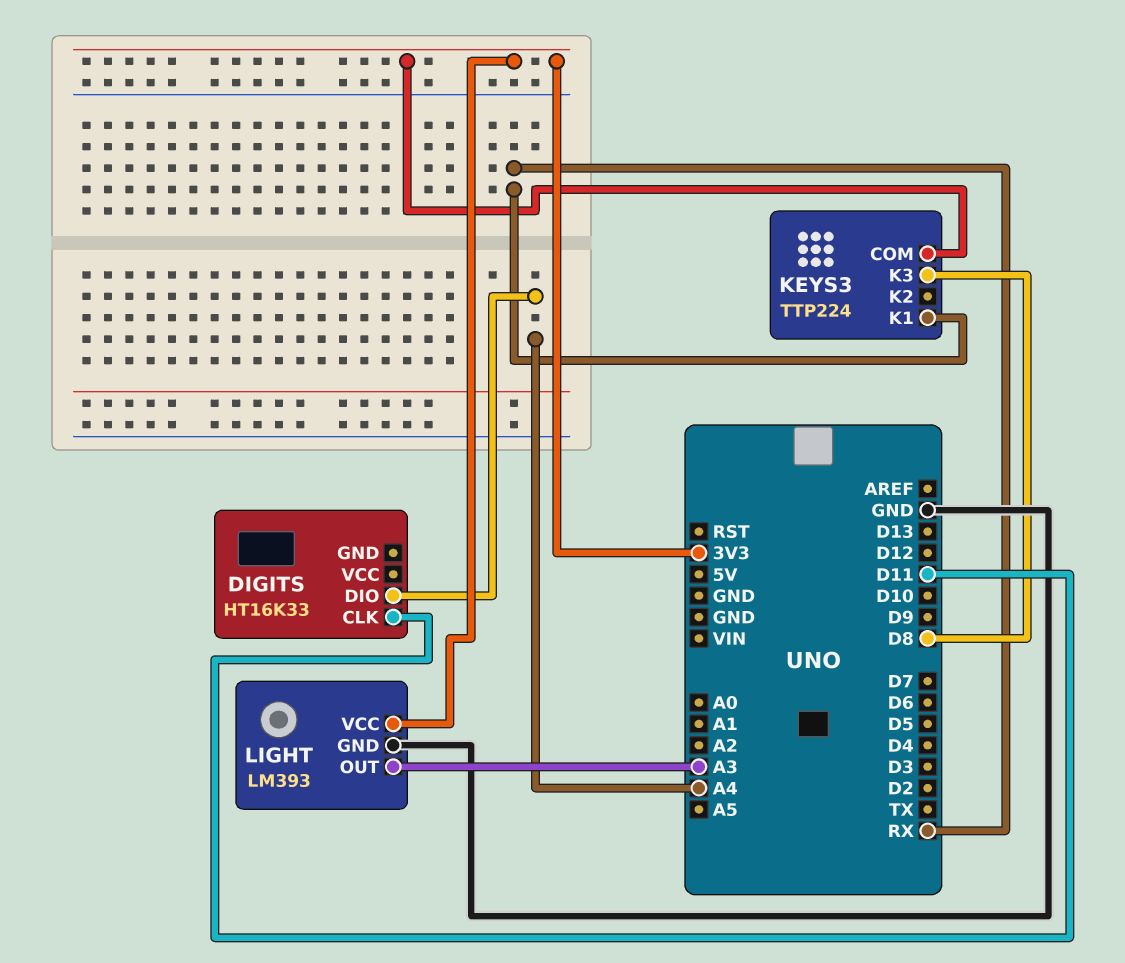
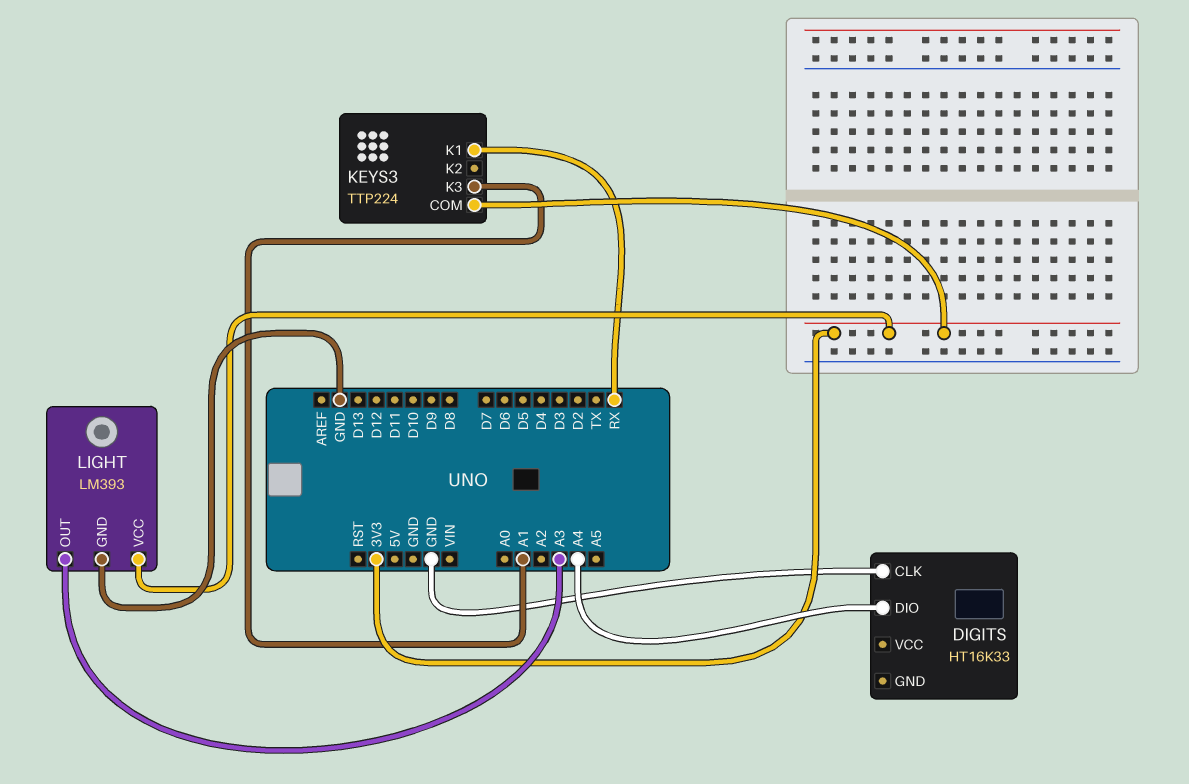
DIGITS pin CLK: D11 -> GND
KEYS3 pin K3: D8 -> A1

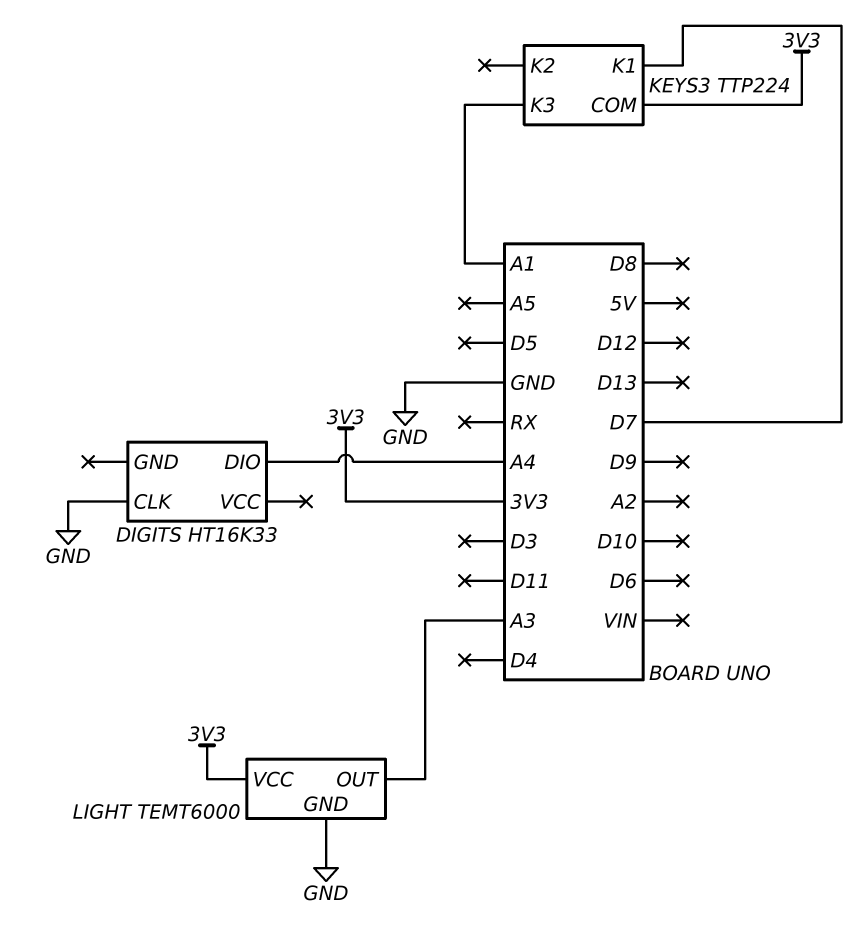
KEYS3 pin K1: RX -> D7
LIGHT: LM393 -> TEMT6000

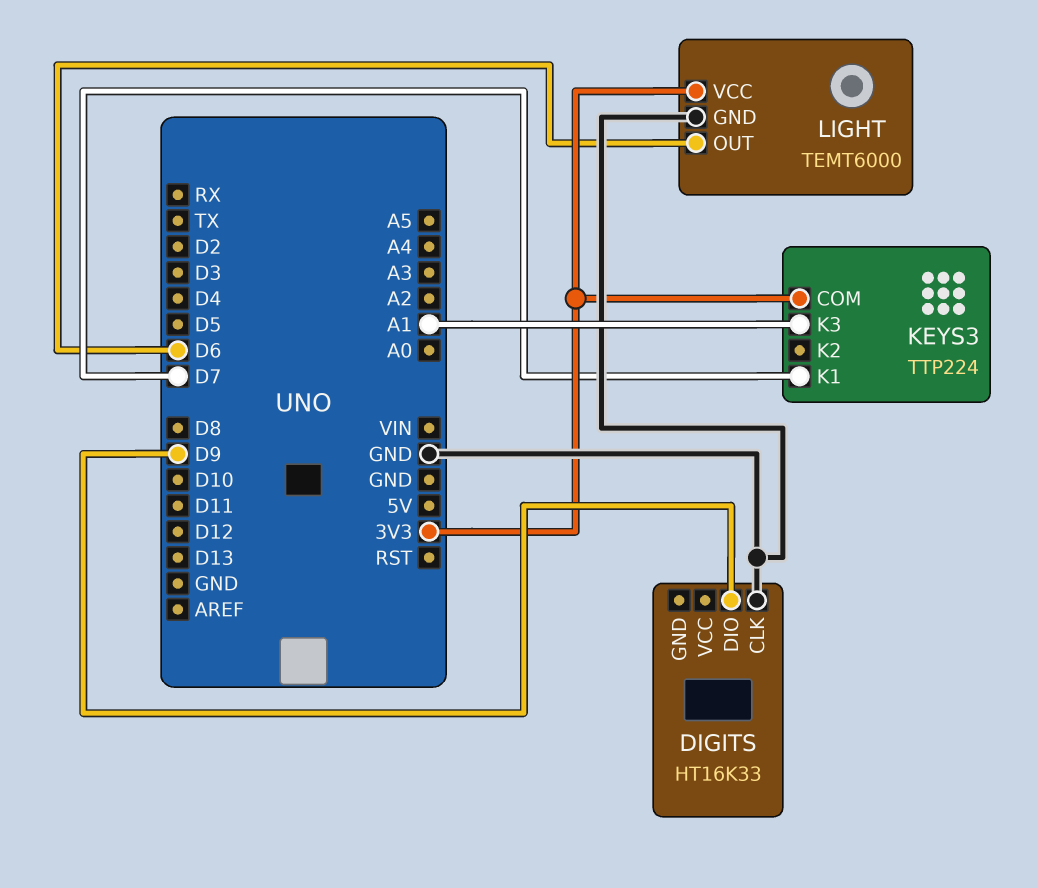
DIGITS pin DIO: A4 -> D9
LIGHT pin OUT: A3 -> D6

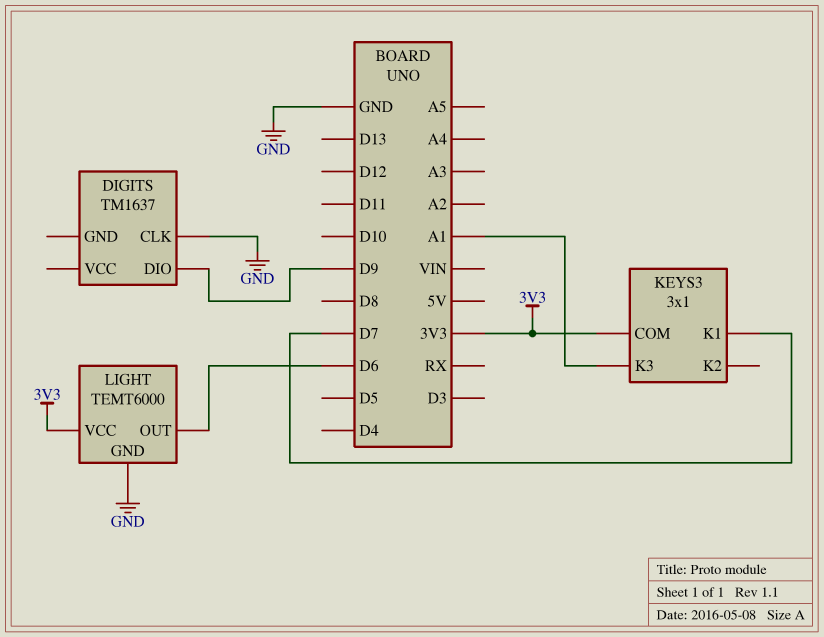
DIGITS: HT16K33 -> TM1637
KEYS3: TTP224 -> 3x1

